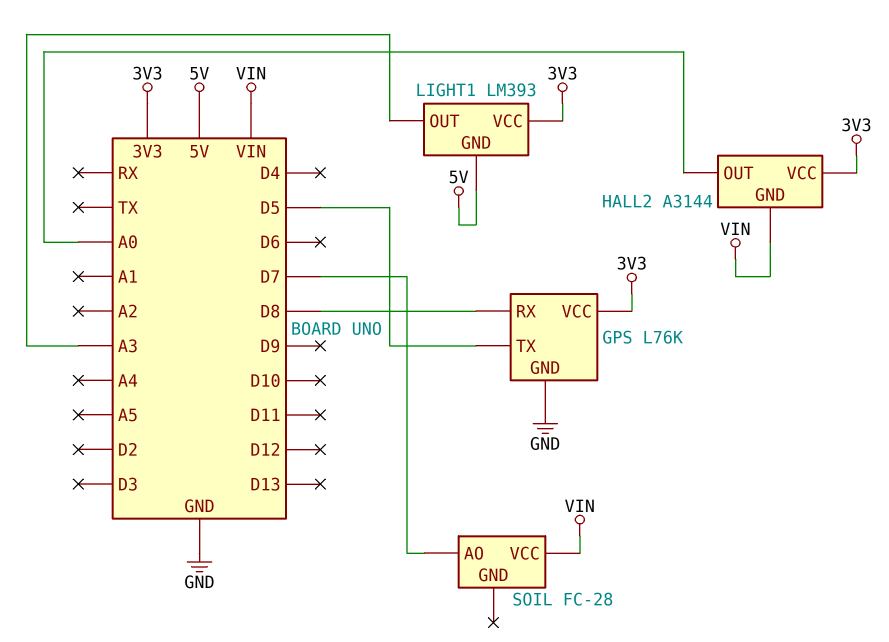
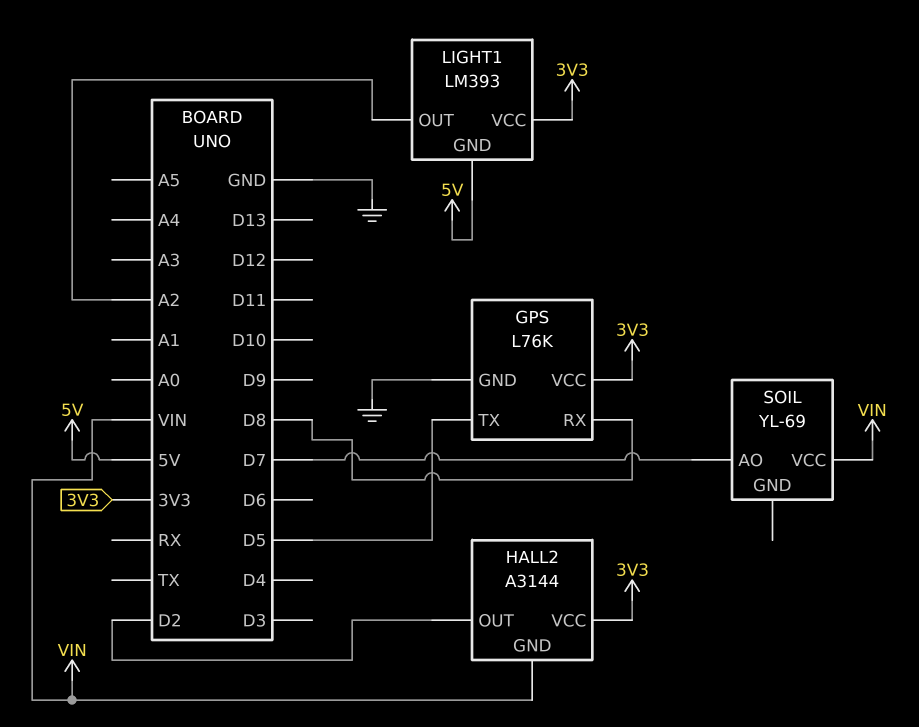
HALL2 pin OUT: A0 -> D2
LIGHT1 pin OUT: A3 -> A2
SOIL: FC-28 -> YL-69

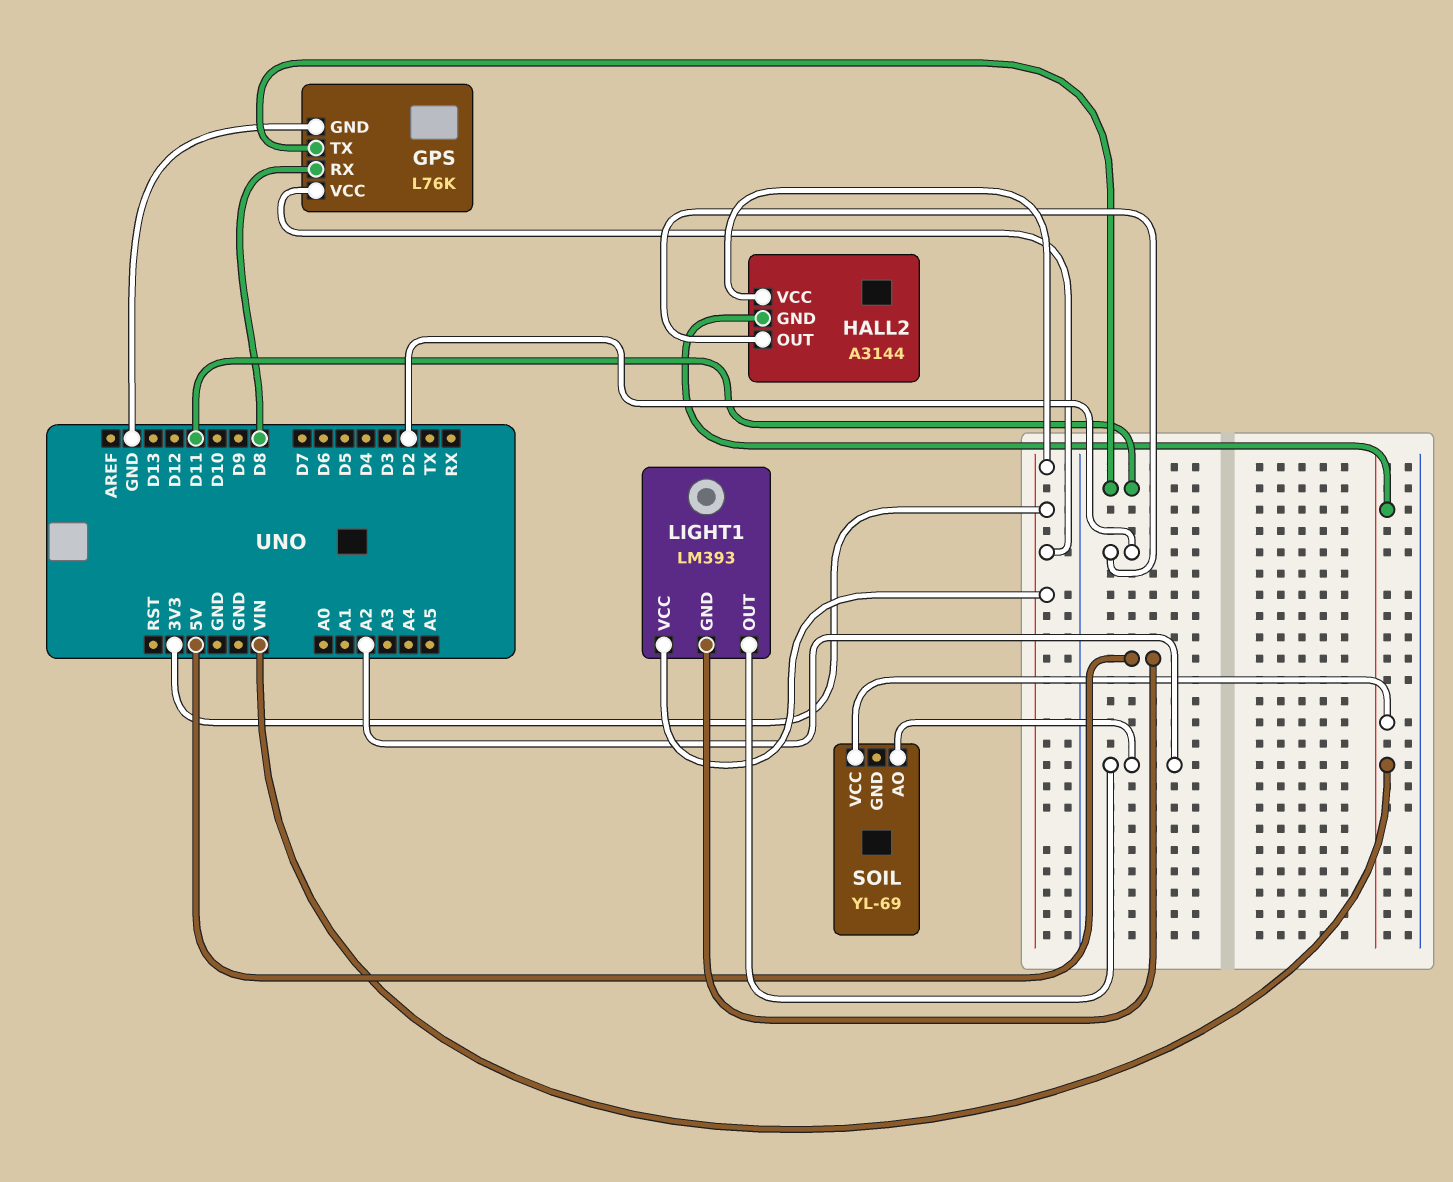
GPS pin TX: D5 -> D11
SOIL pin AO: D7 -> A2

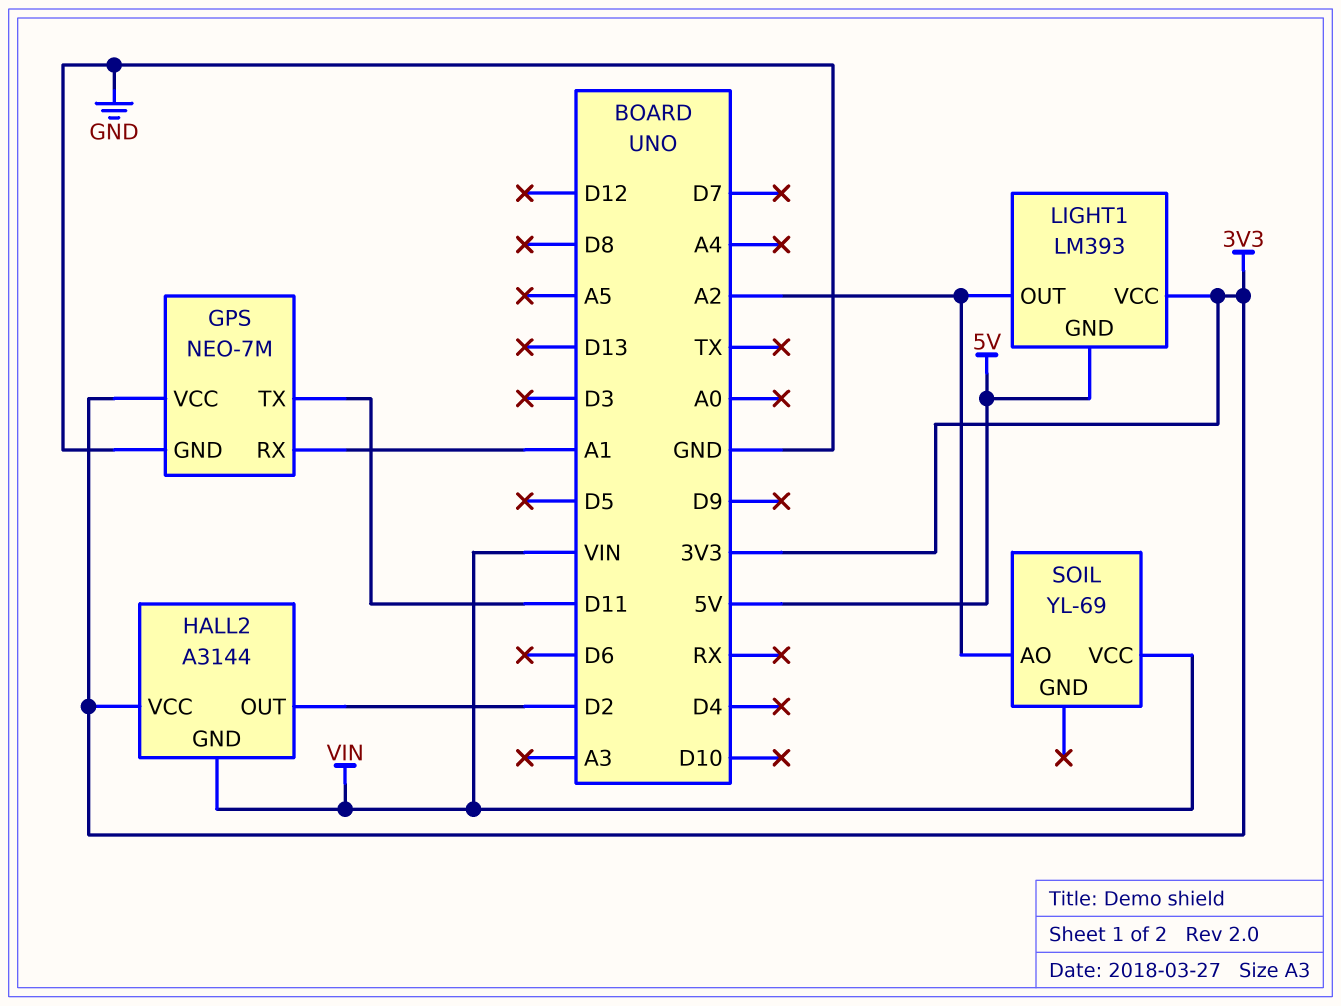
GPS: L76K -> NEO-7M
GPS pin RX: D8 -> A1

